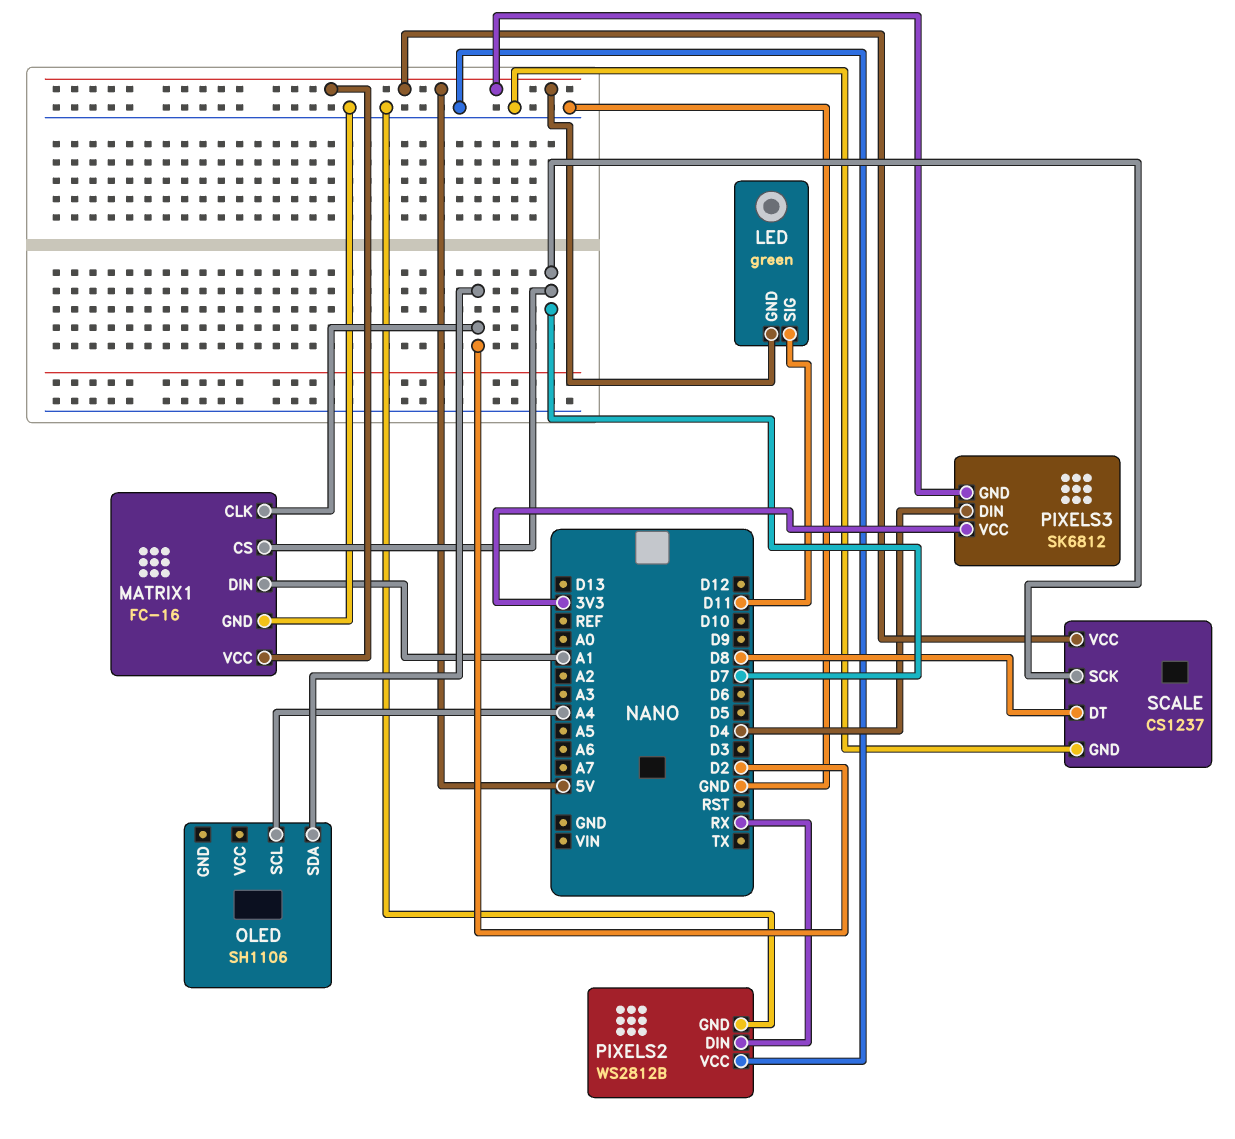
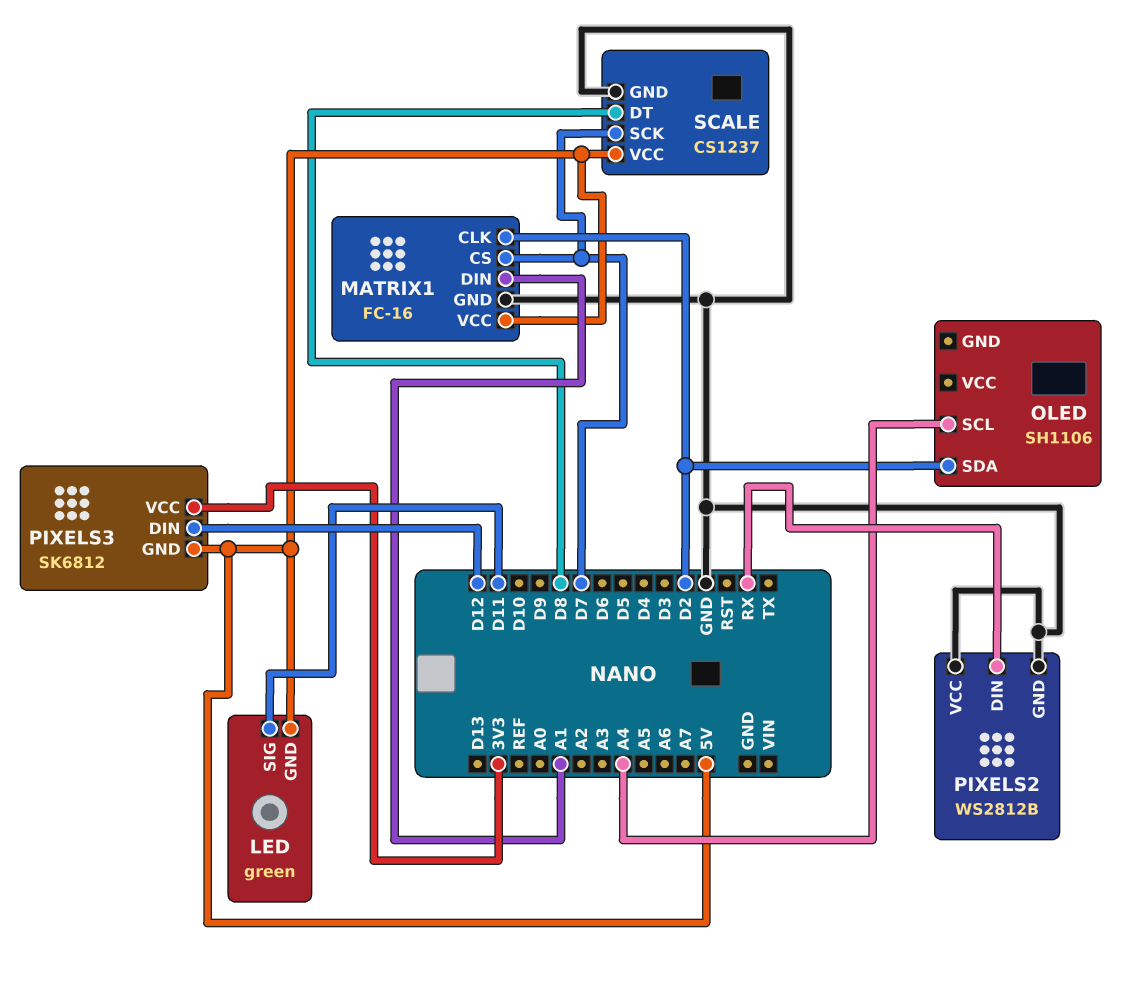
PIXELS3 pin DIN: D4 -> D12

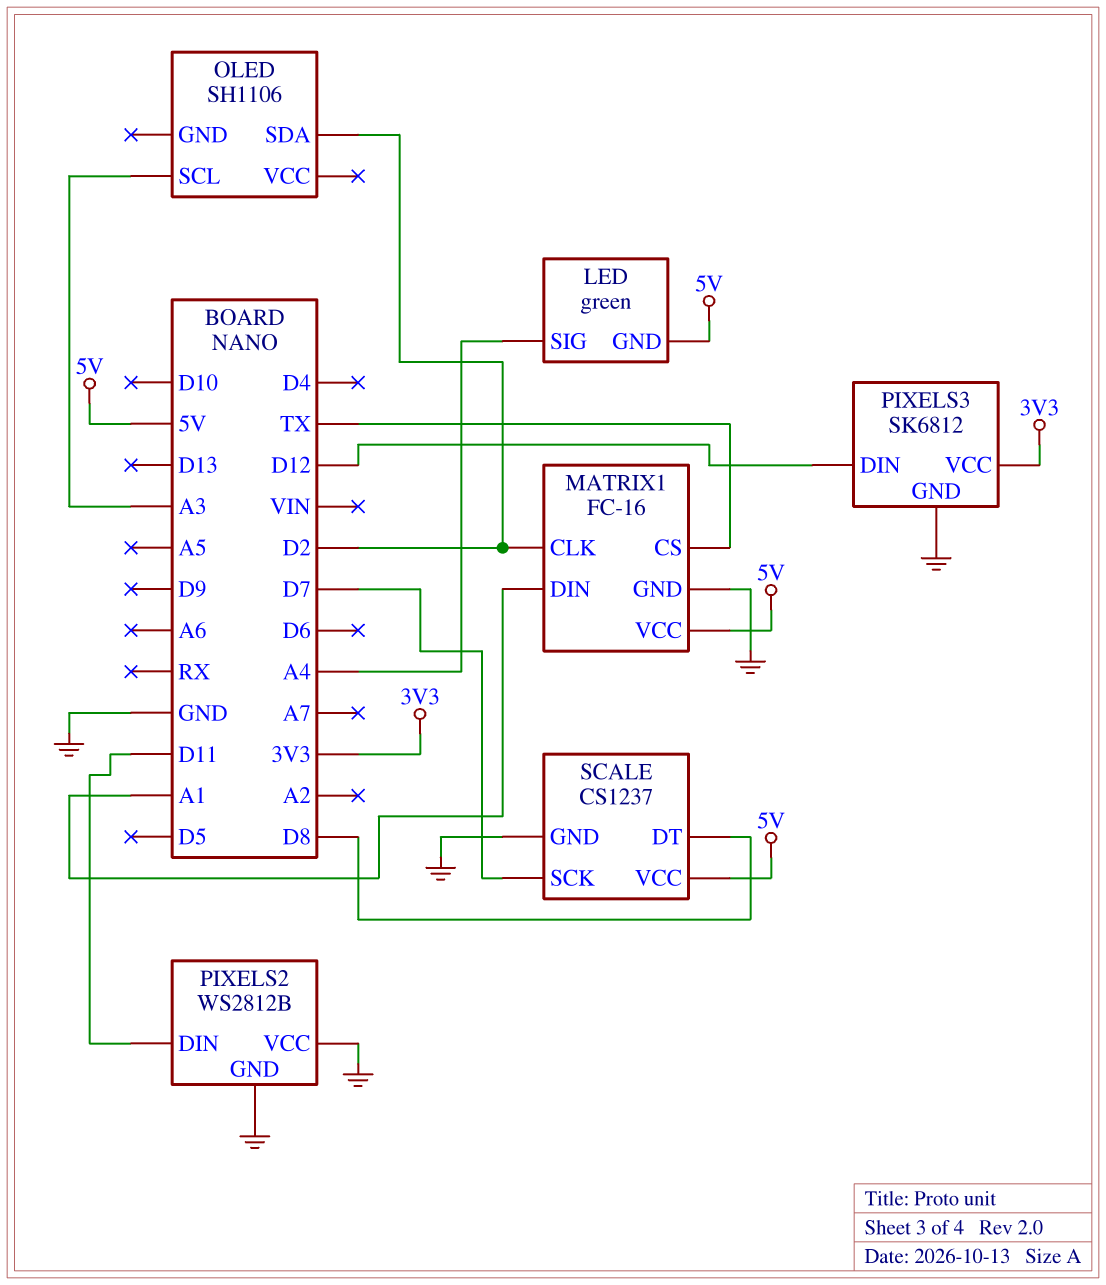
LED pin SIG: D11 -> A4
MATRIX1 pin CS: D7 -> TX
OLED pin SCL: A4 -> A3
PIXELS2 pin DIN: RX -> D11
PIXELS3 pin GND: 5V -> GND

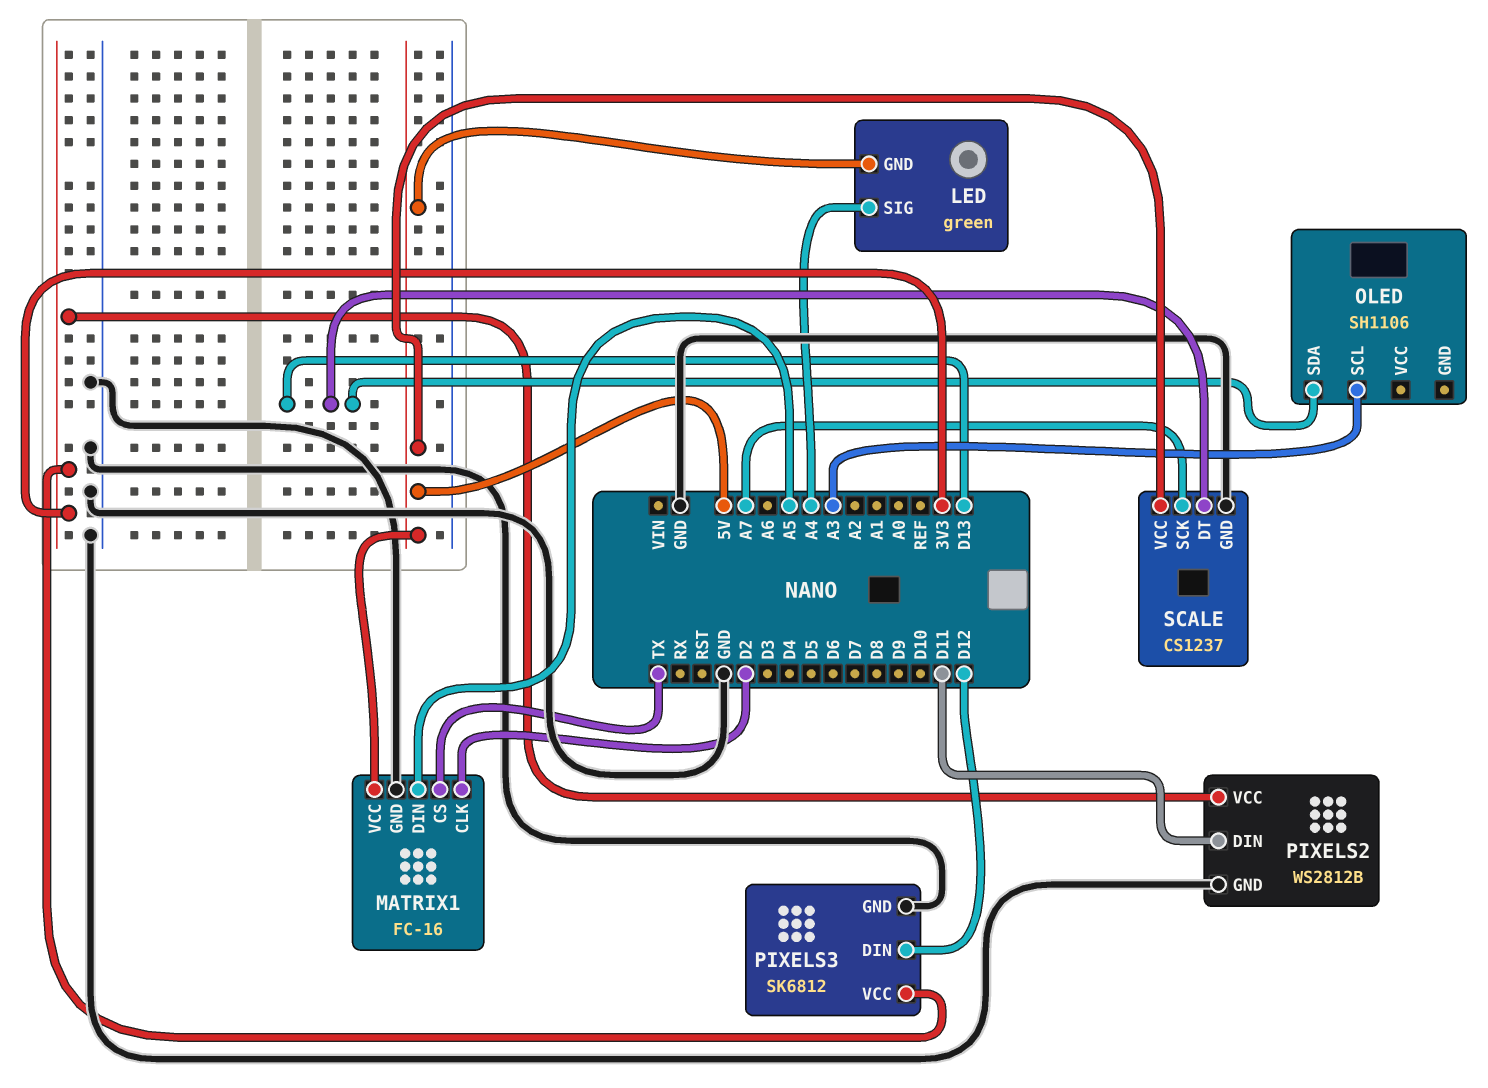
MATRIX1 pin DIN: A1 -> A5
OLED pin SDA: D2 -> D13
PIXELS2 pin VCC: GND -> 3V3
SCALE pin DT: D8 -> D13
SCALE pin SCK: D7 -> A7

